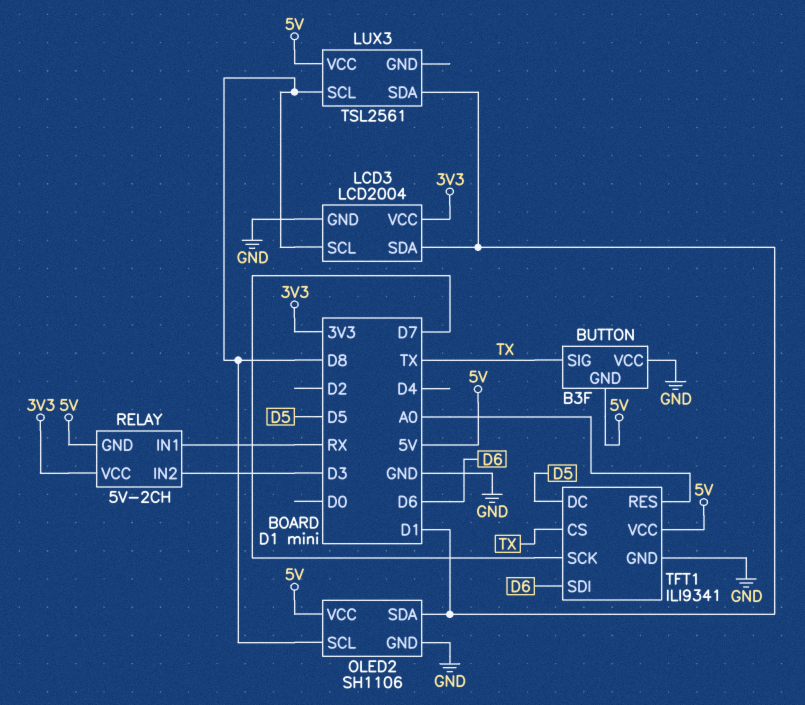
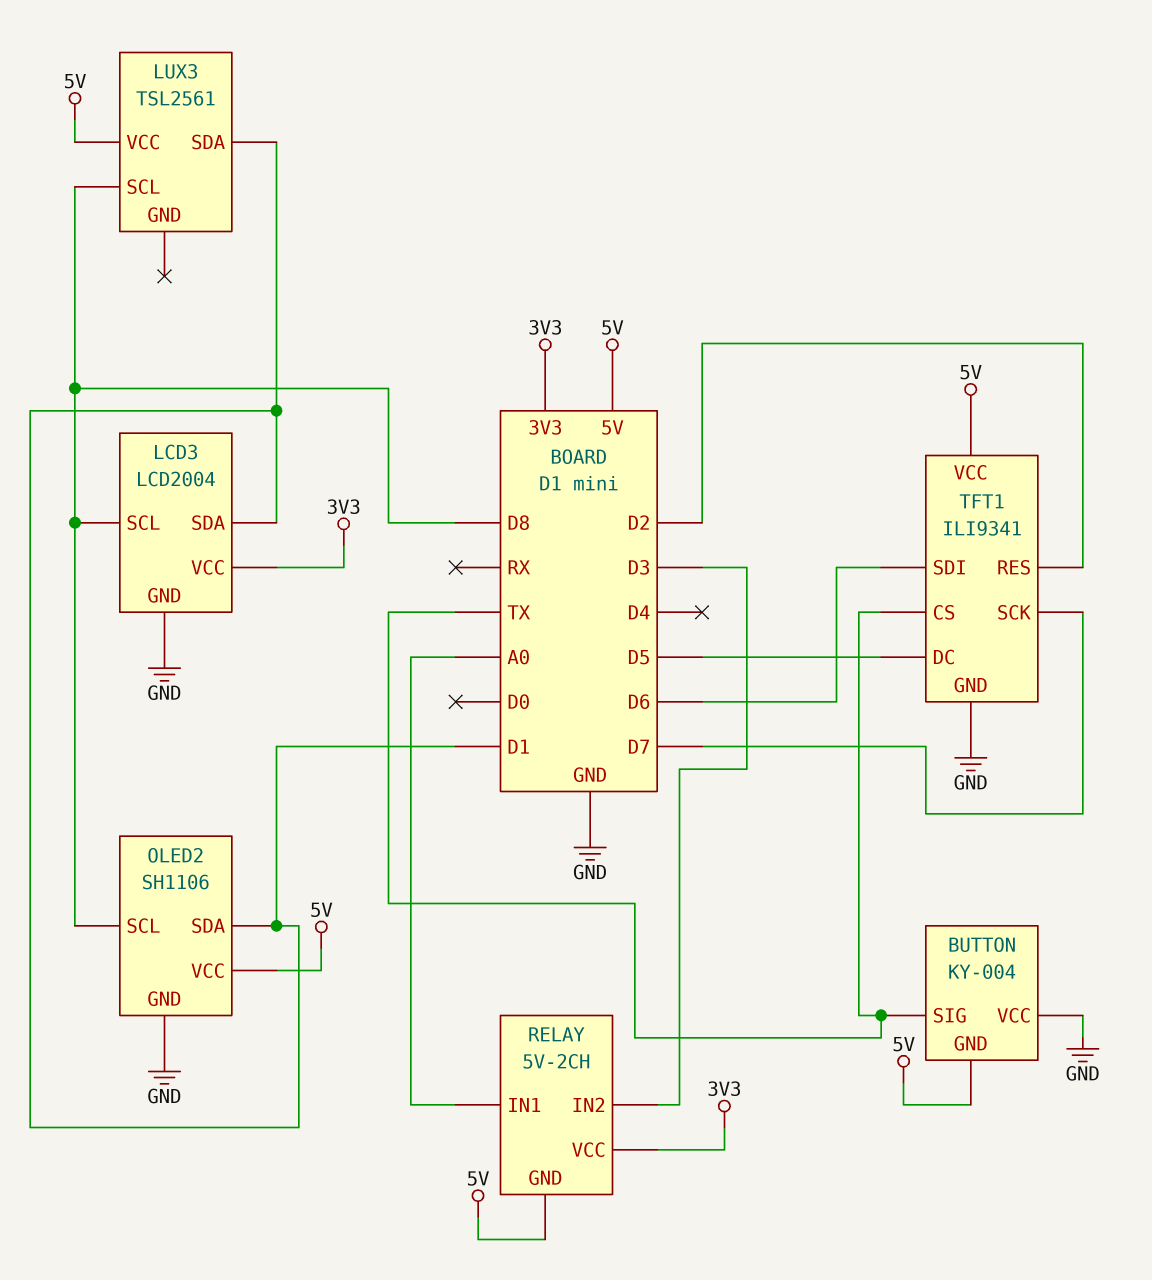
BUTTON: B3F -> KY-004
RELAY pin IN1: RX -> A0
TFT1 pin RES: A0 -> D2

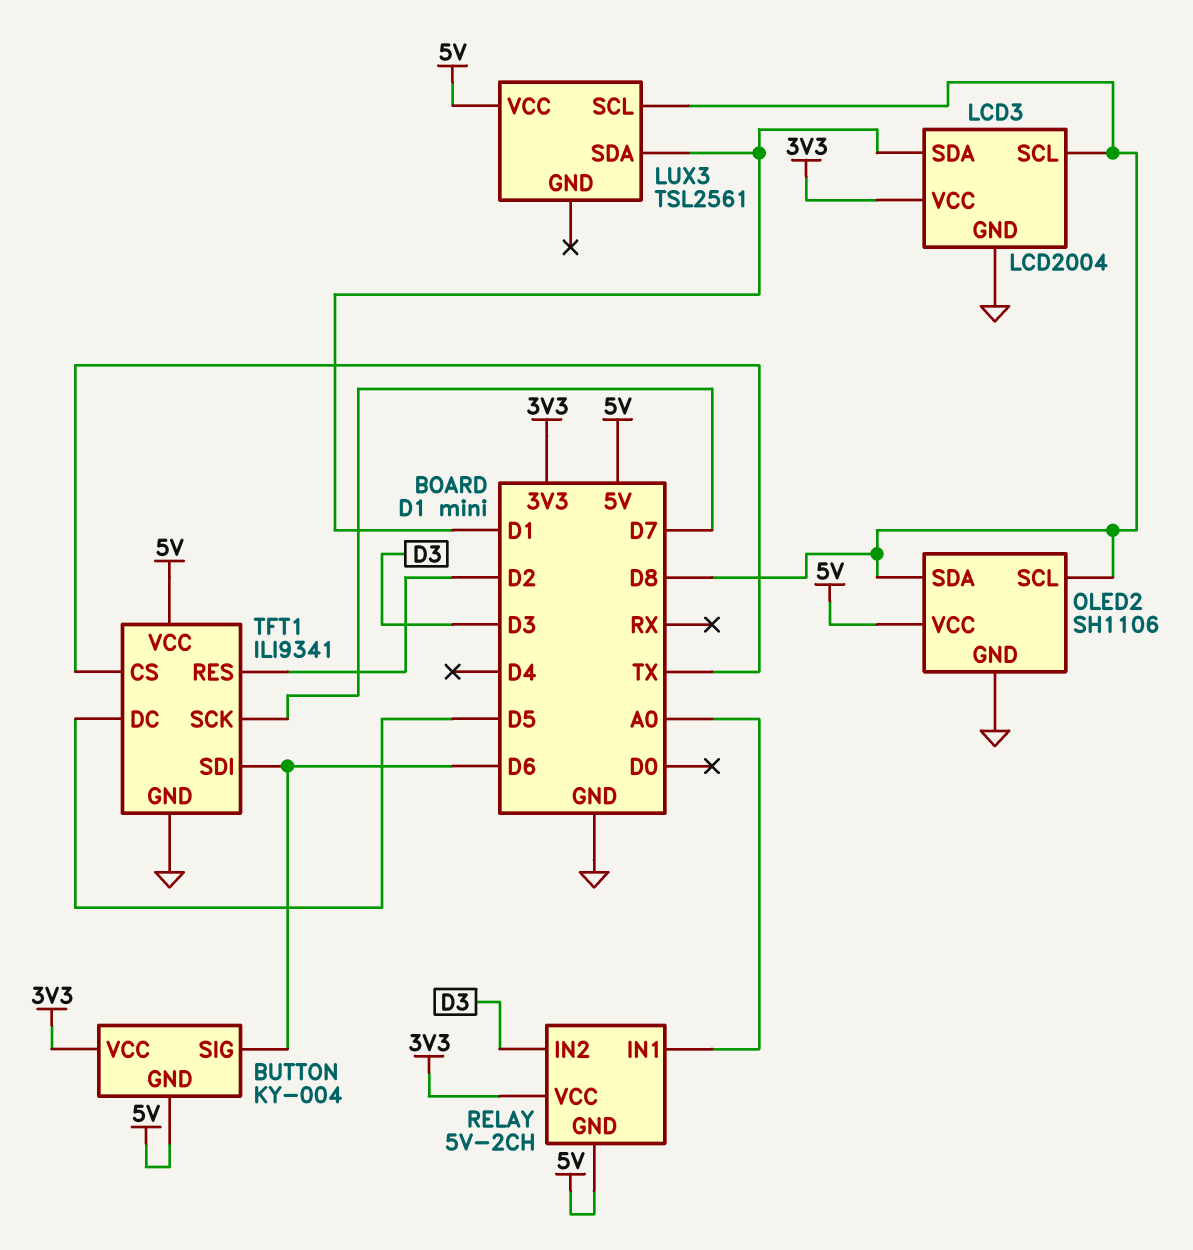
BUTTON pin SIG: TX -> D6
BUTTON pin VCC: GND -> 3V3
OLED2 pin SDA: D1 -> D8

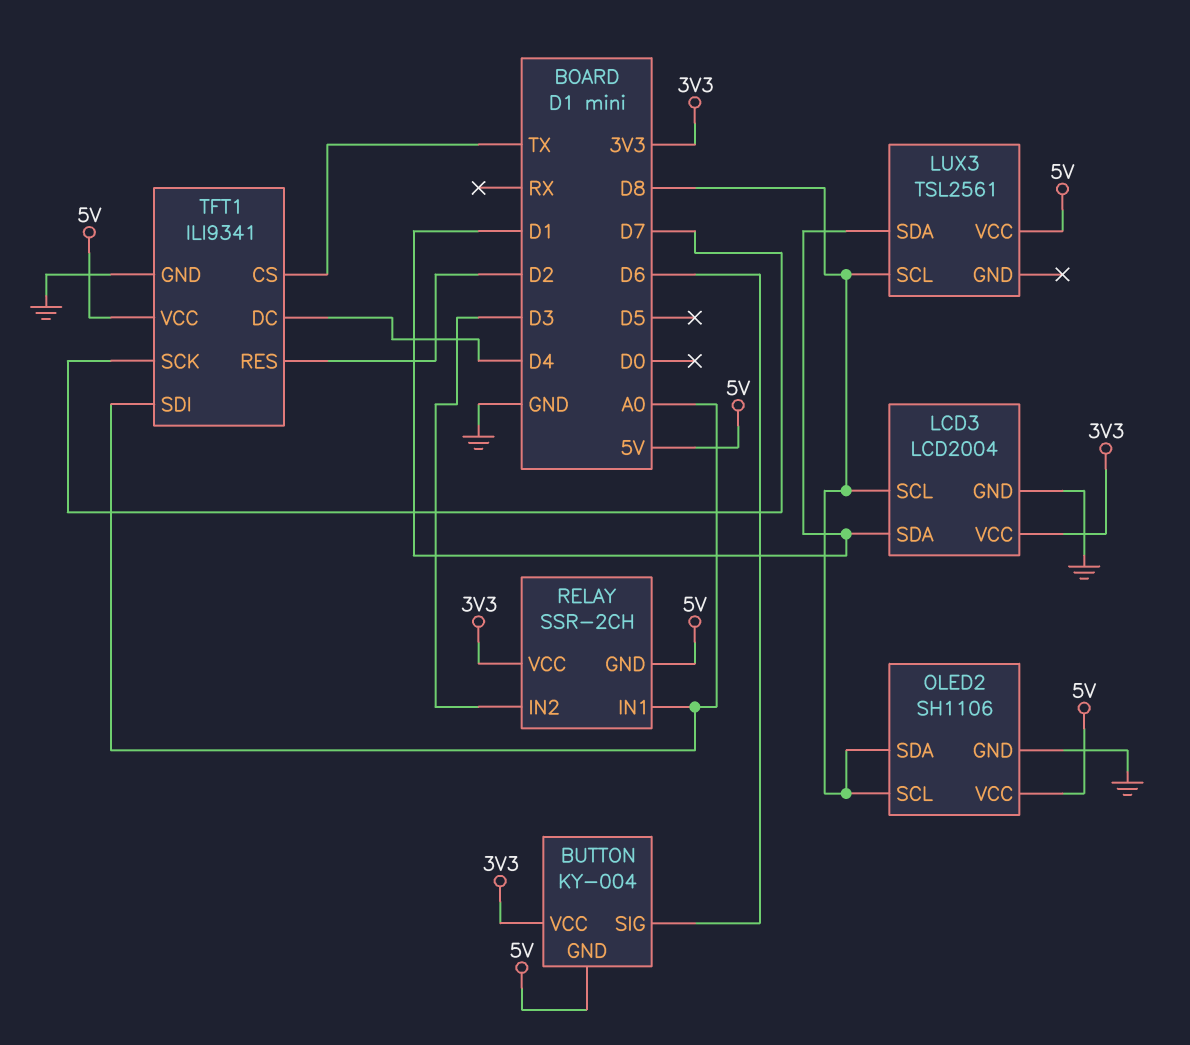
RELAY: 5V-2CH -> SSR-2CH
TFT1 pin DC: D5 -> D4
TFT1 pin SDI: D6 -> A0

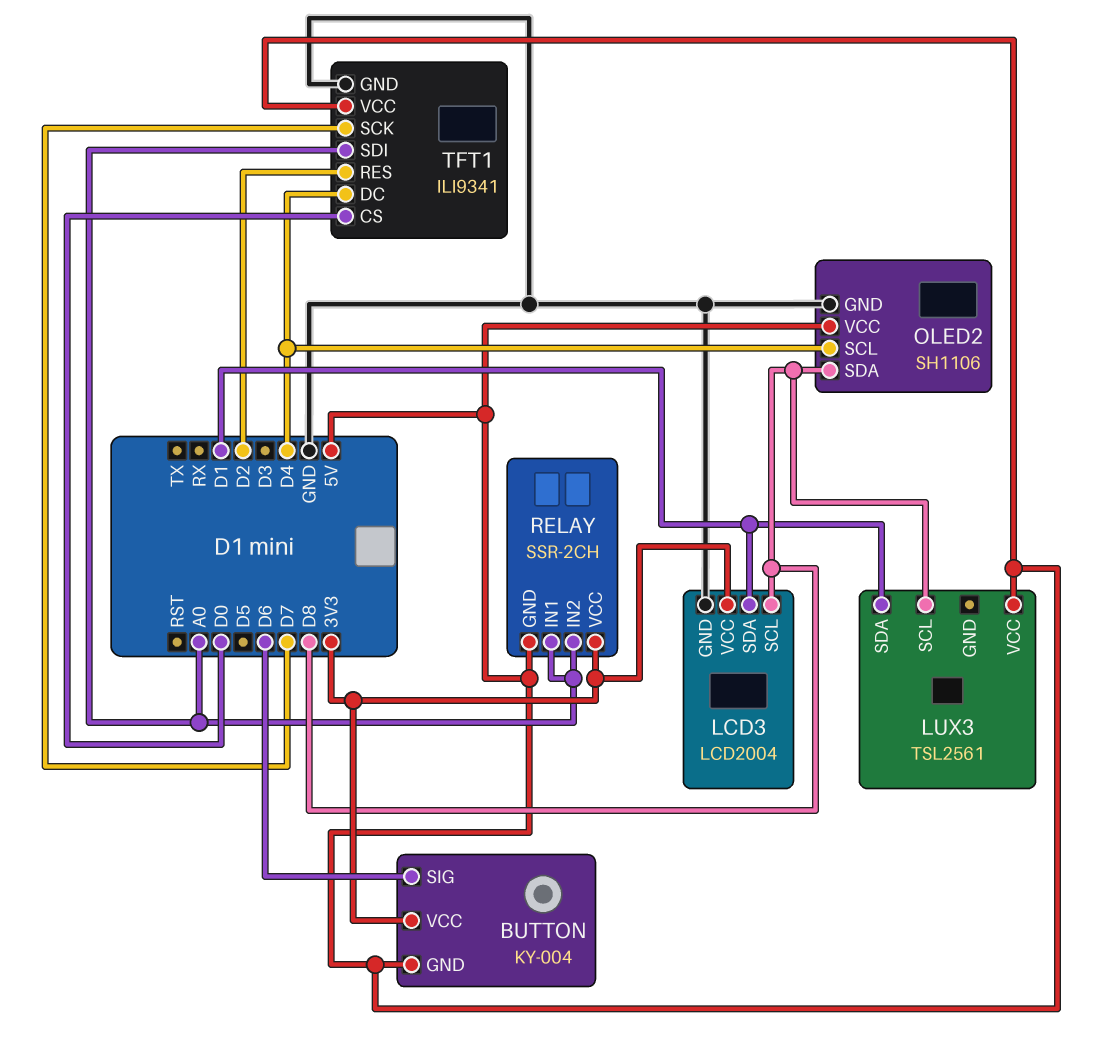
OLED2 pin SCL: D8 -> D4
RELAY pin IN2: D3 -> A0
TFT1 pin CS: TX -> D0

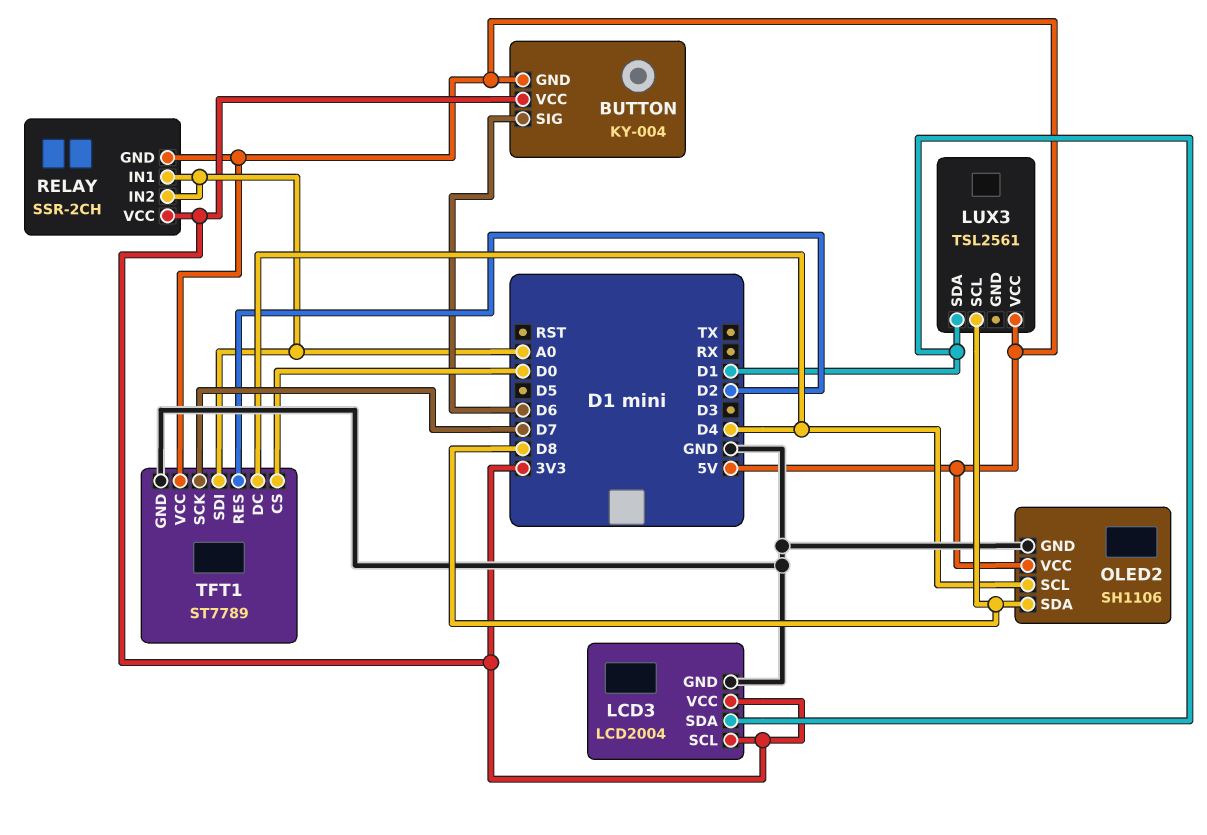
LCD3 pin SCL: D8 -> 3V3
TFT1: ILI9341 -> ST7789

